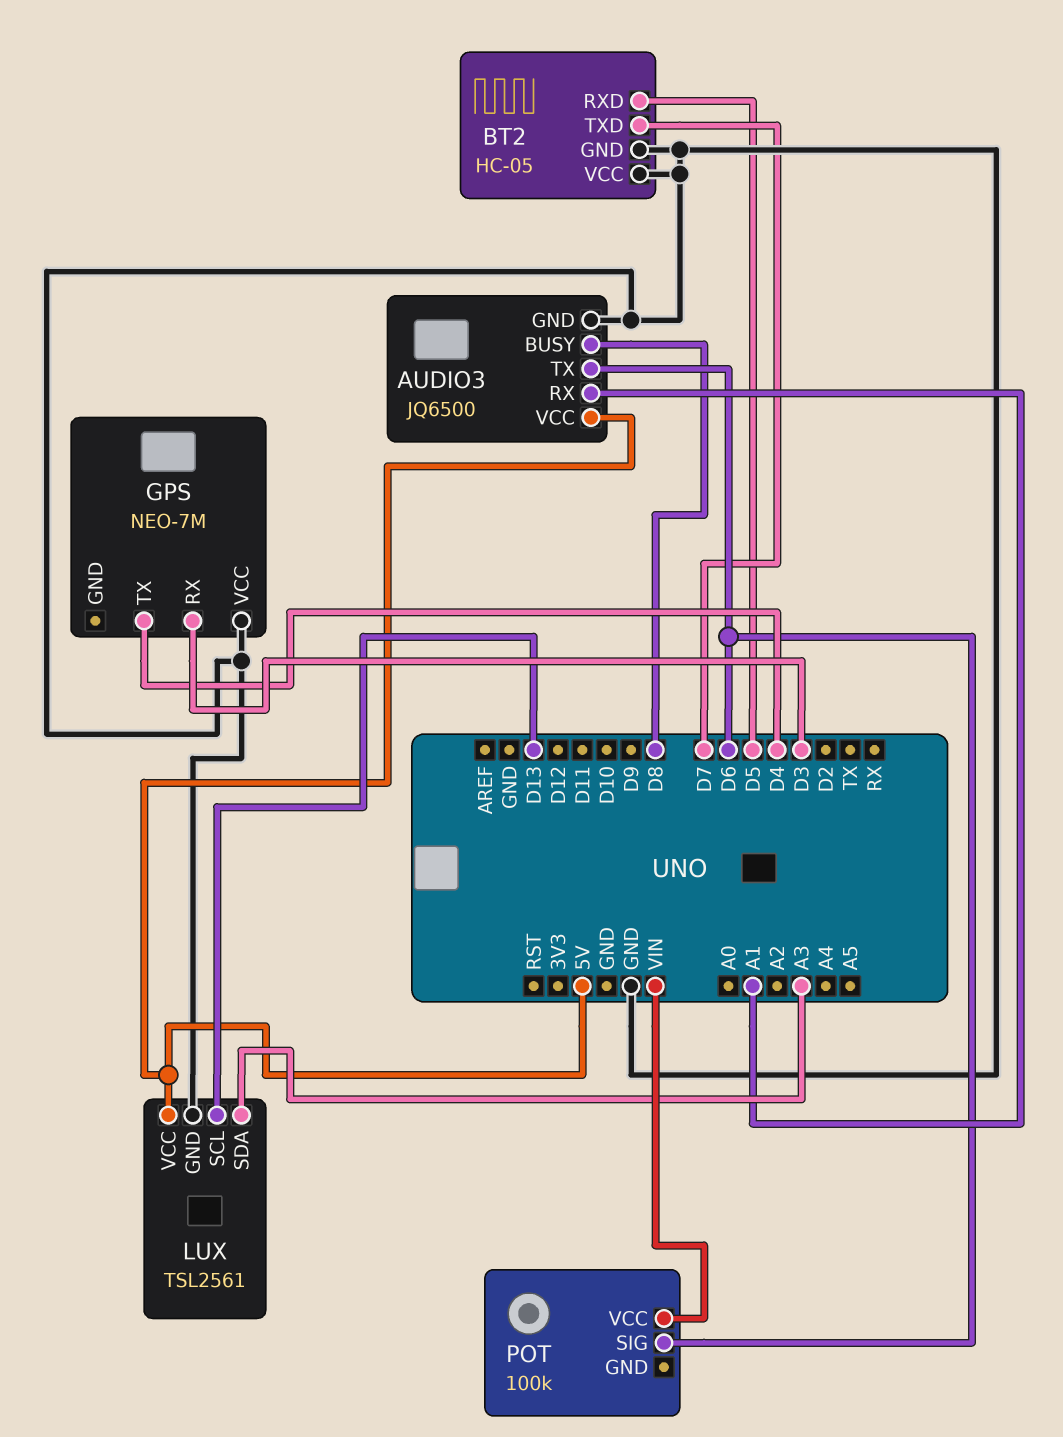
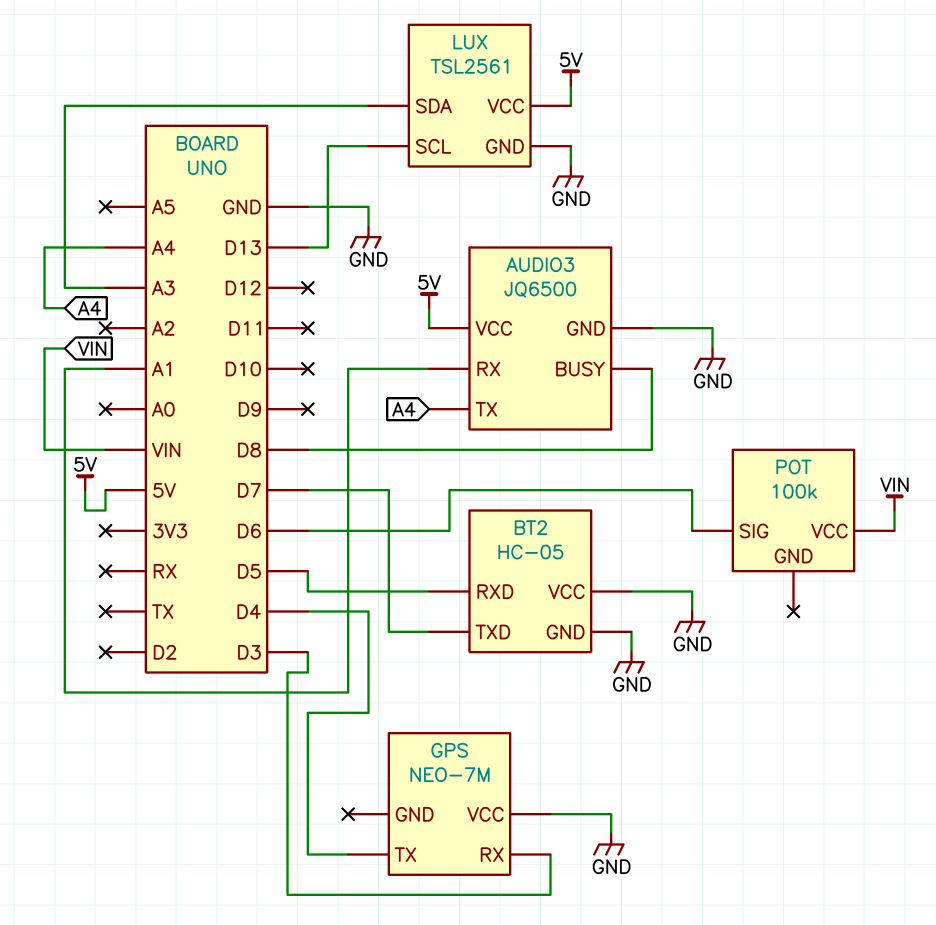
AUDIO3 pin TX: D6 -> A4

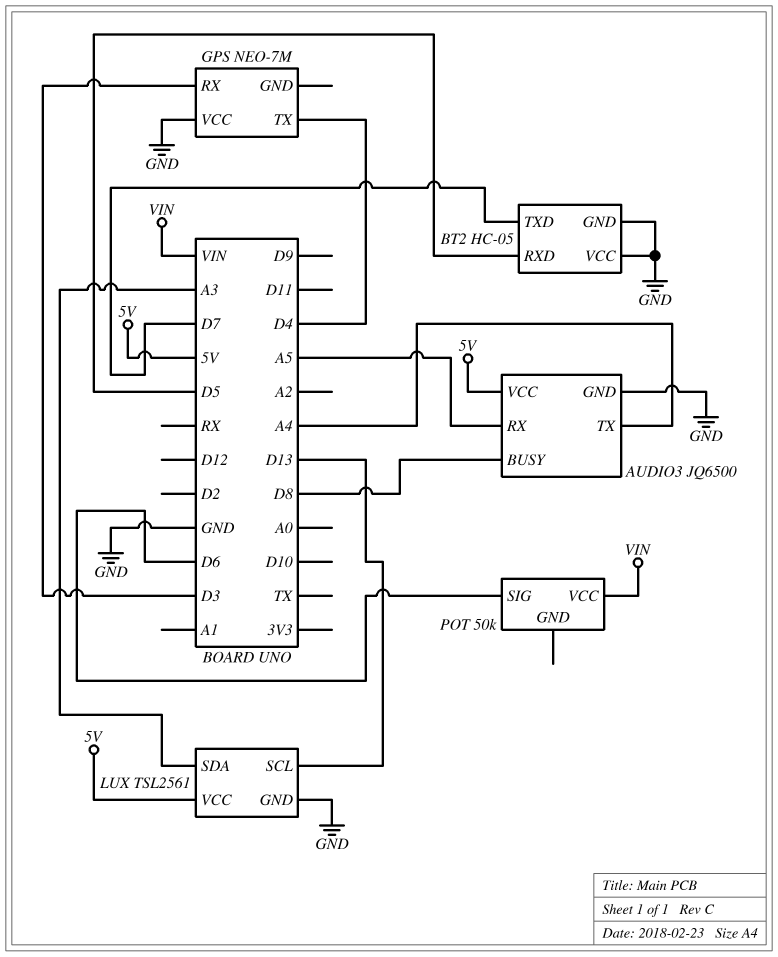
AUDIO3 pin RX: A1 -> A5
POT: 100k -> 50k

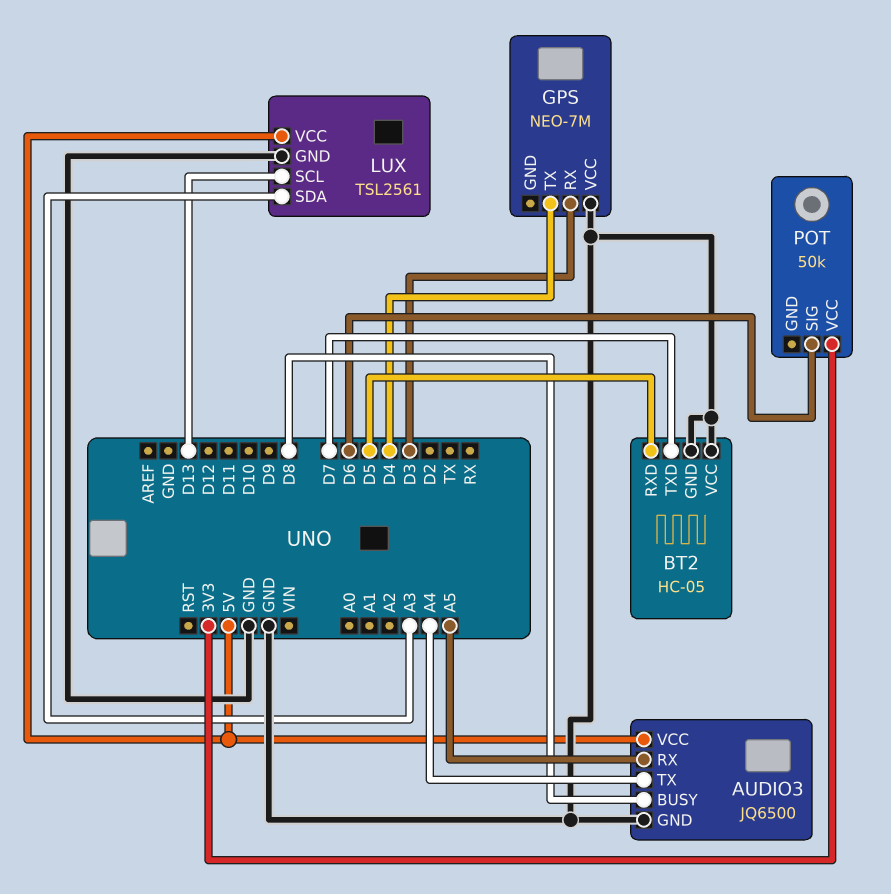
POT pin VCC: VIN -> 3V3

